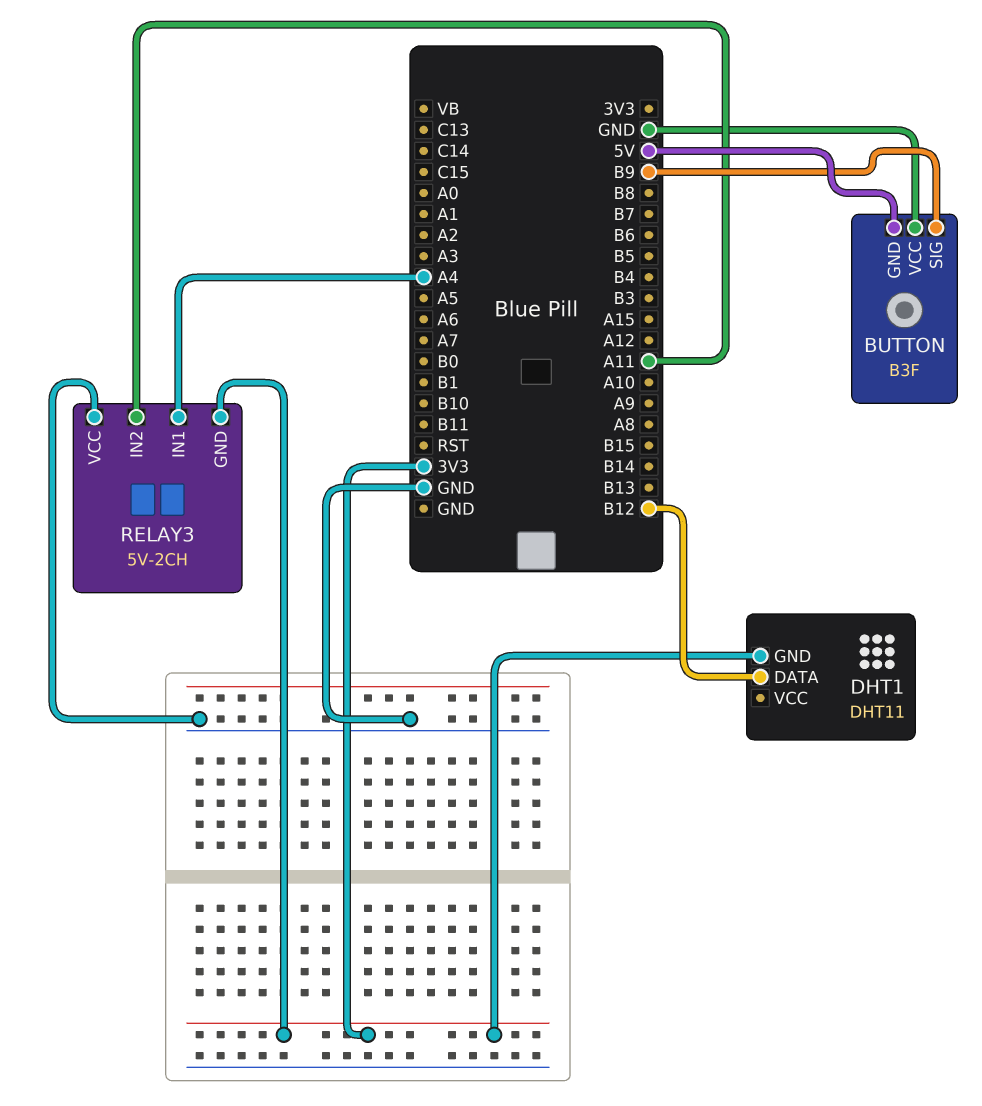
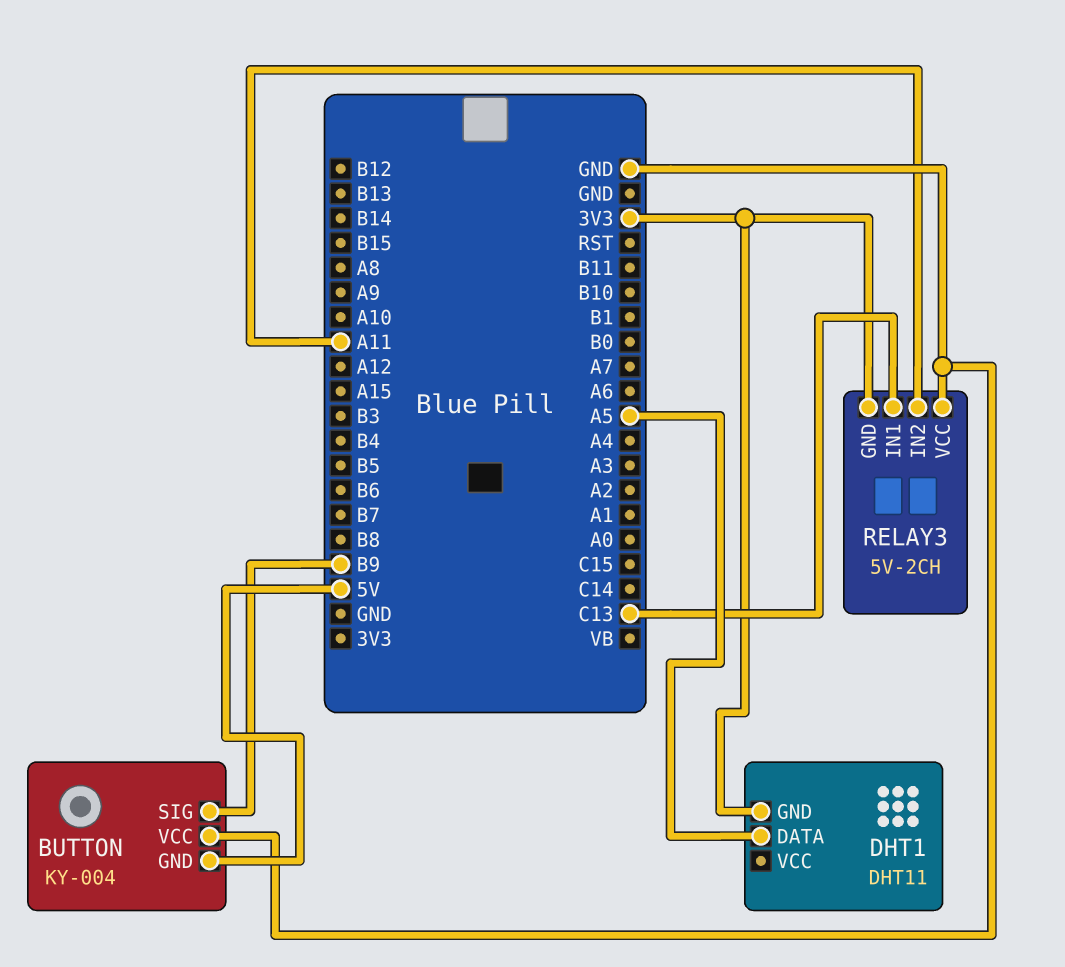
BUTTON: B3F -> KY-004
DHT1 pin DATA: B12 -> A5
RELAY3 pin IN1: A4 -> C13

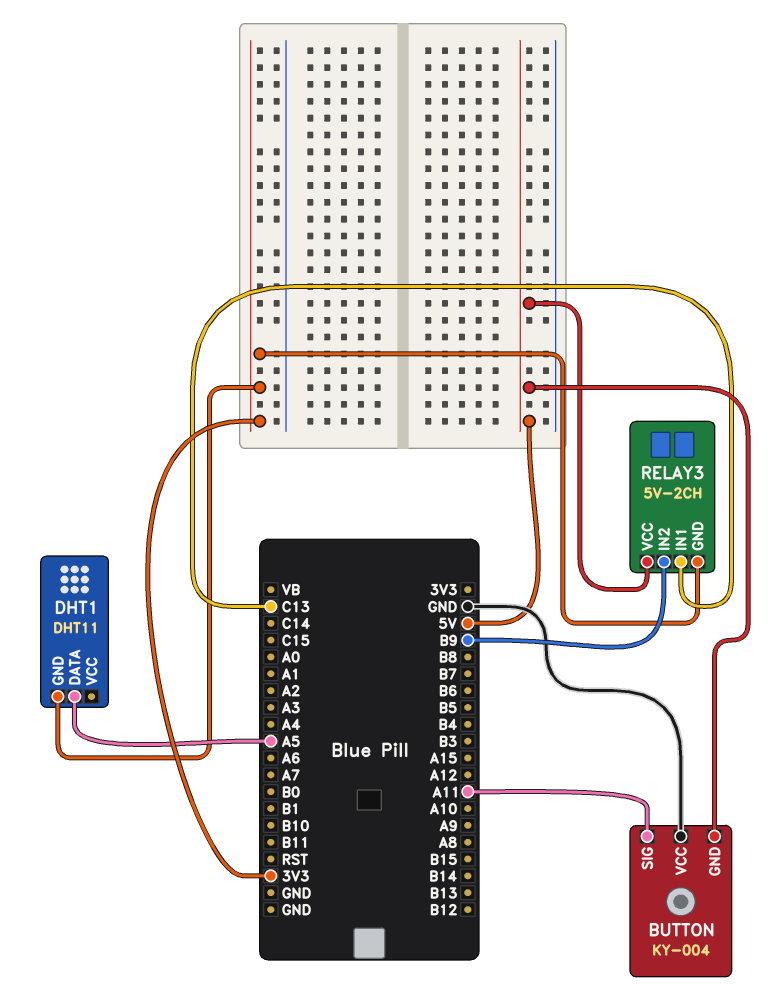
BUTTON pin SIG: B9 -> A11
RELAY3 pin IN2: A11 -> B9
RELAY3 pin VCC: GND -> 5V

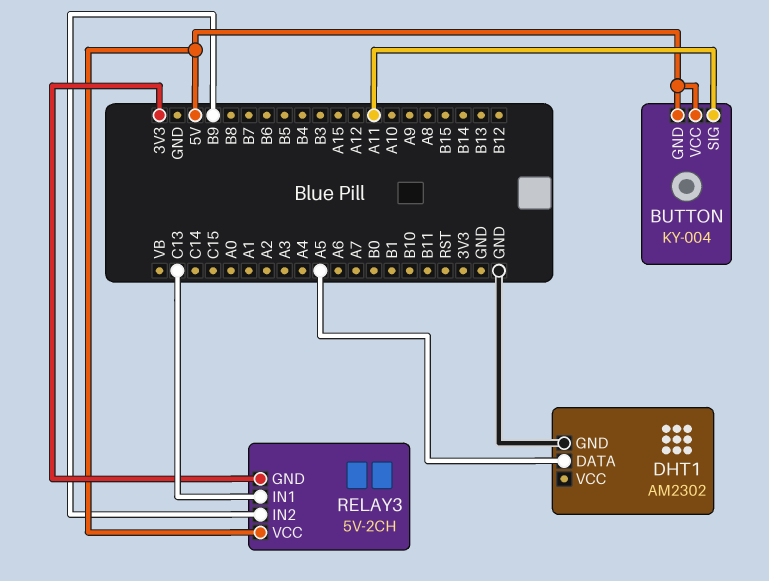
BUTTON pin VCC: GND -> 5V
DHT1: DHT11 -> AM2302
DHT1 pin GND: 3V3 -> GND

